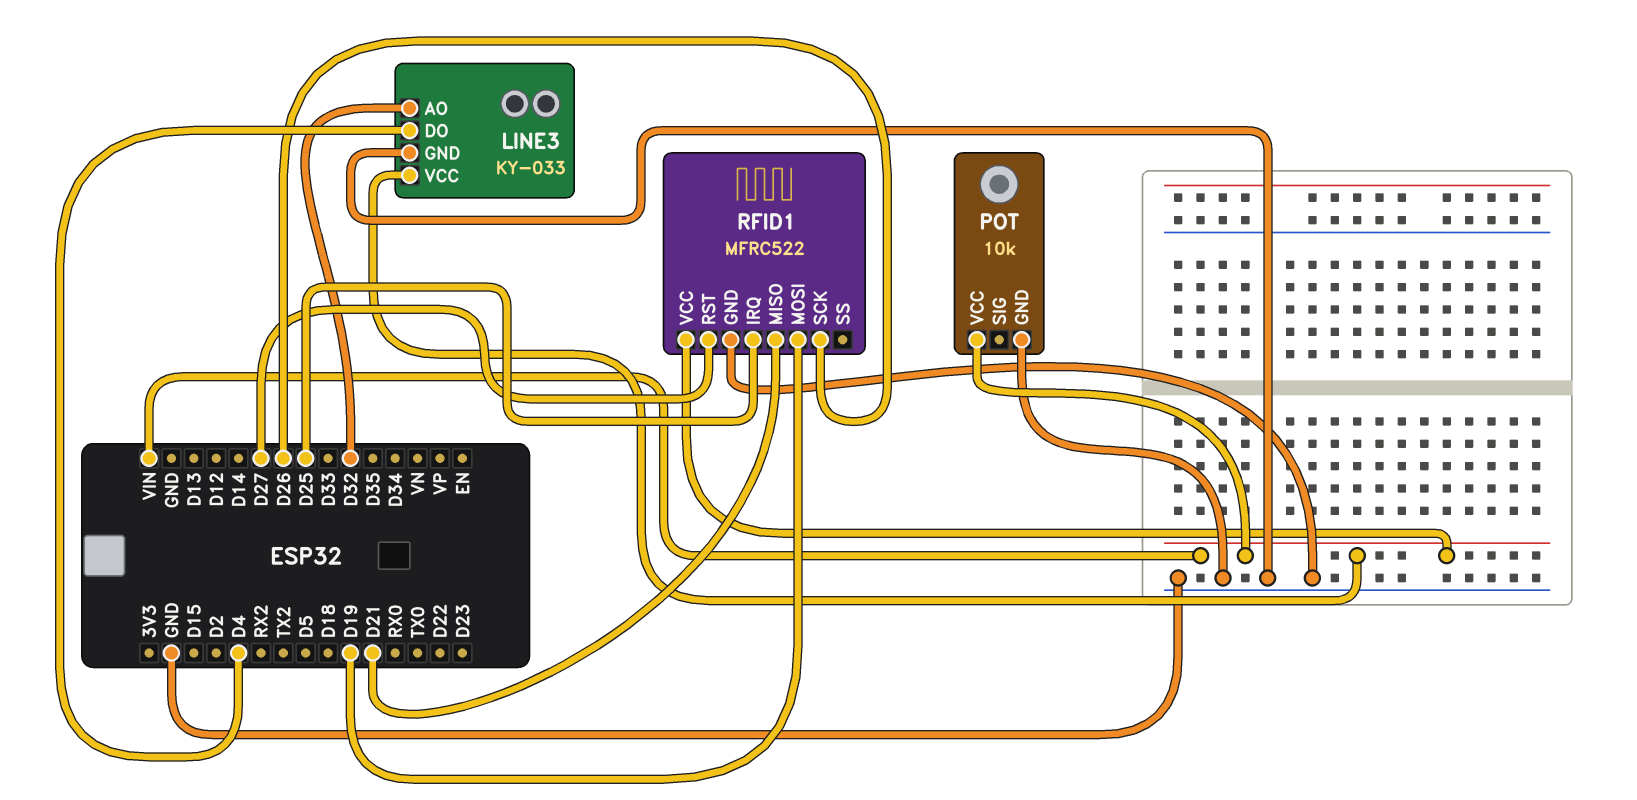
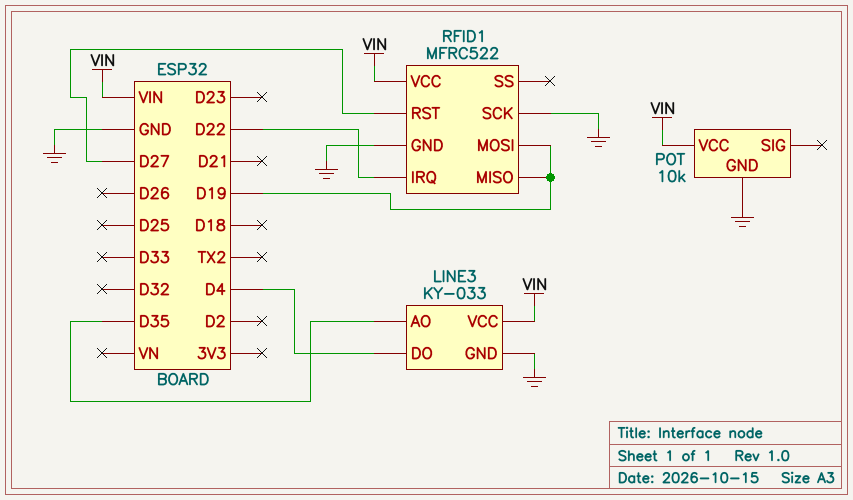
LINE3 pin AO: D32 -> D35
RFID1 pin IRQ: D25 -> D22
RFID1 pin MISO: D21 -> D19
RFID1 pin SCK: D26 -> GND

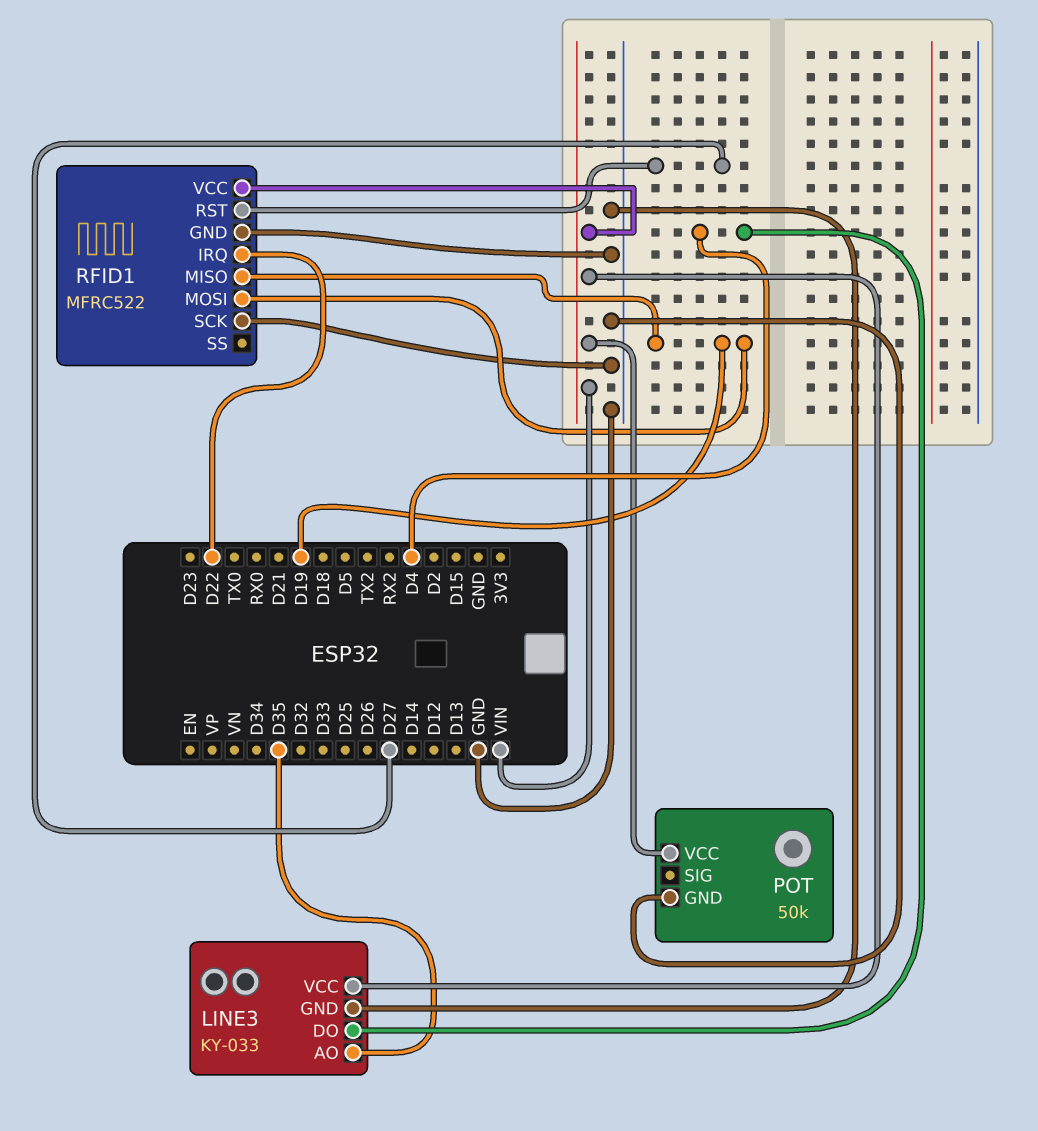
POT: 10k -> 50k

